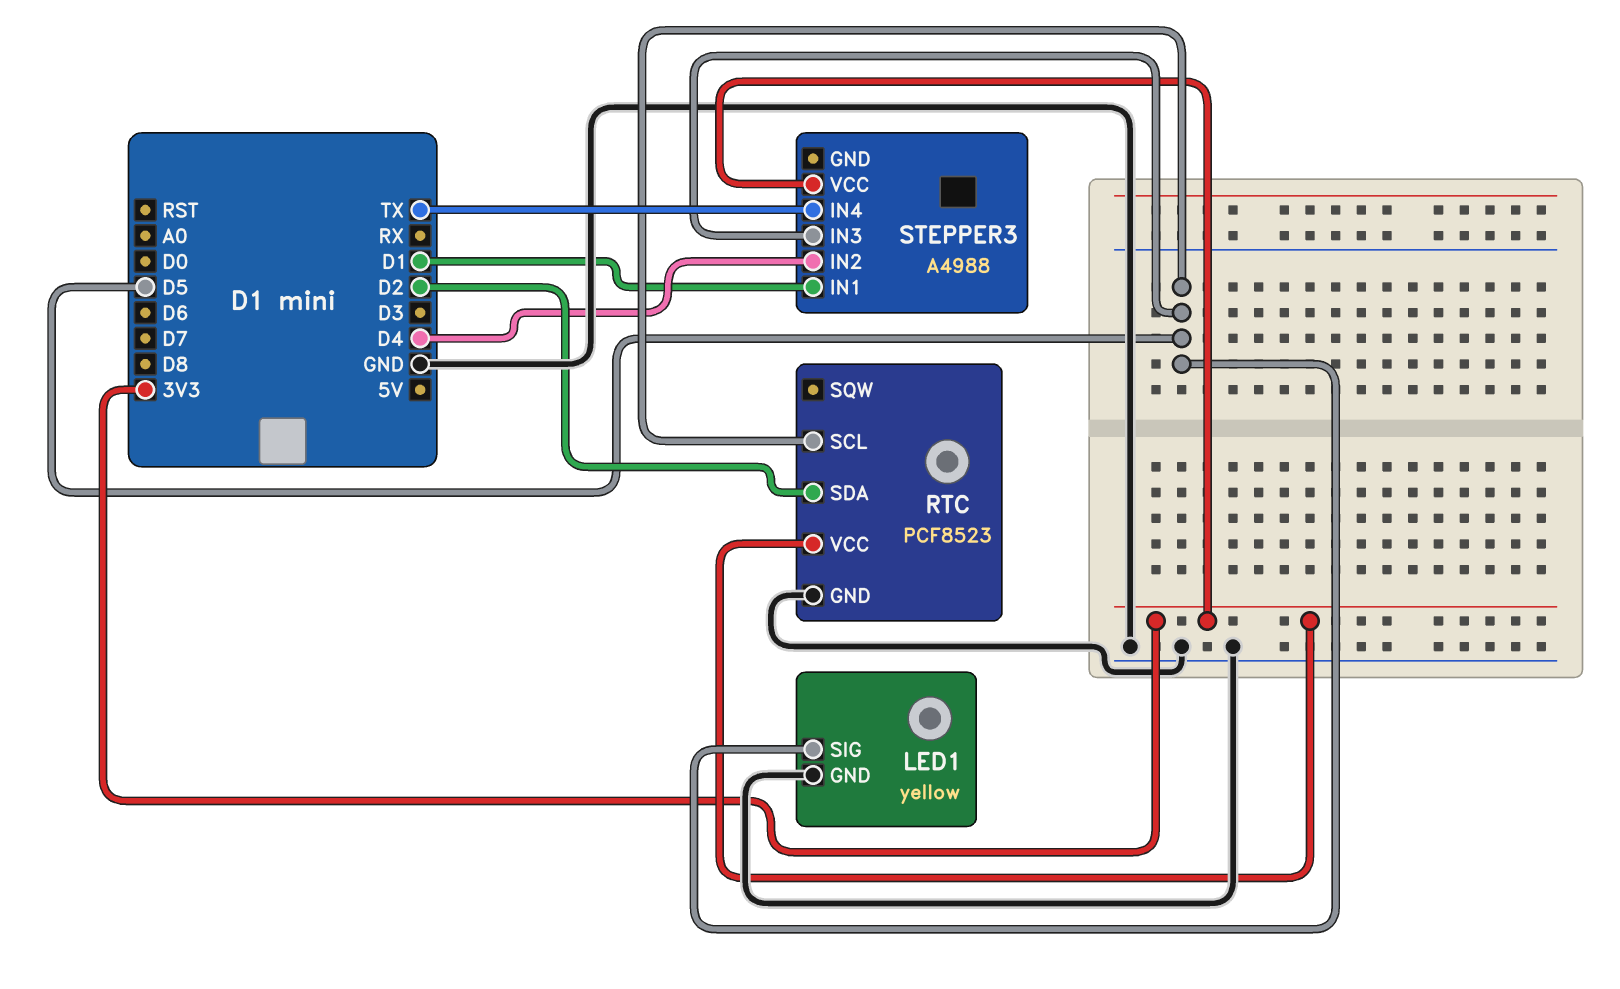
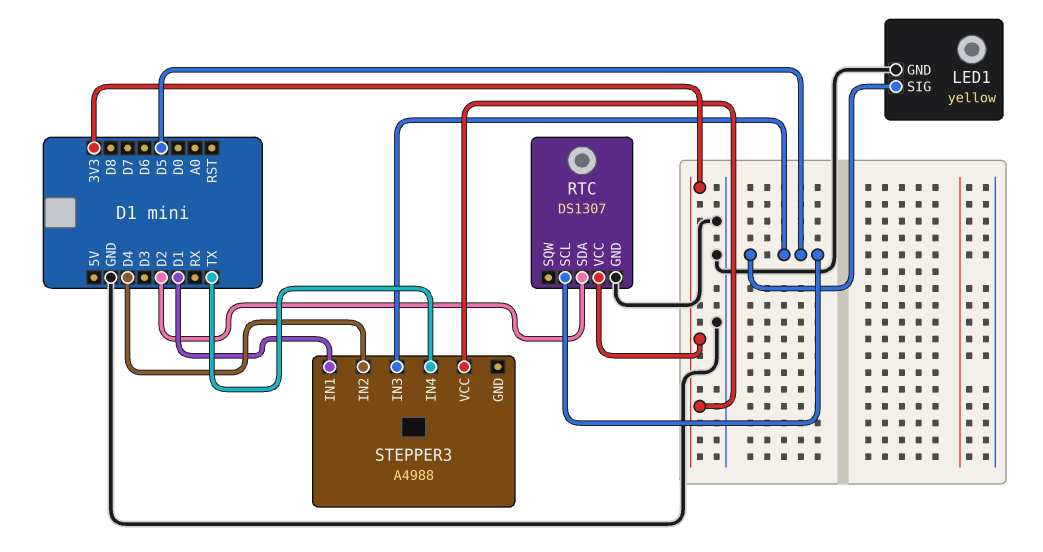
RTC: PCF8523 -> DS1307

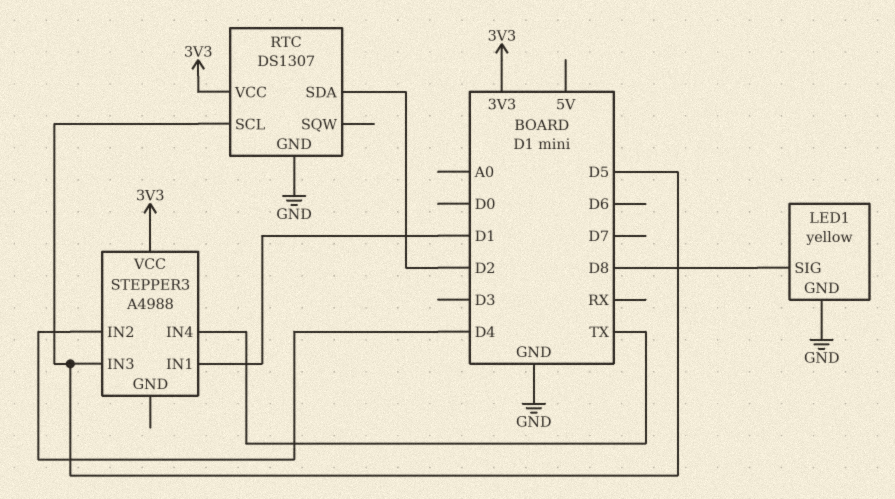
LED1 pin SIG: D5 -> D8

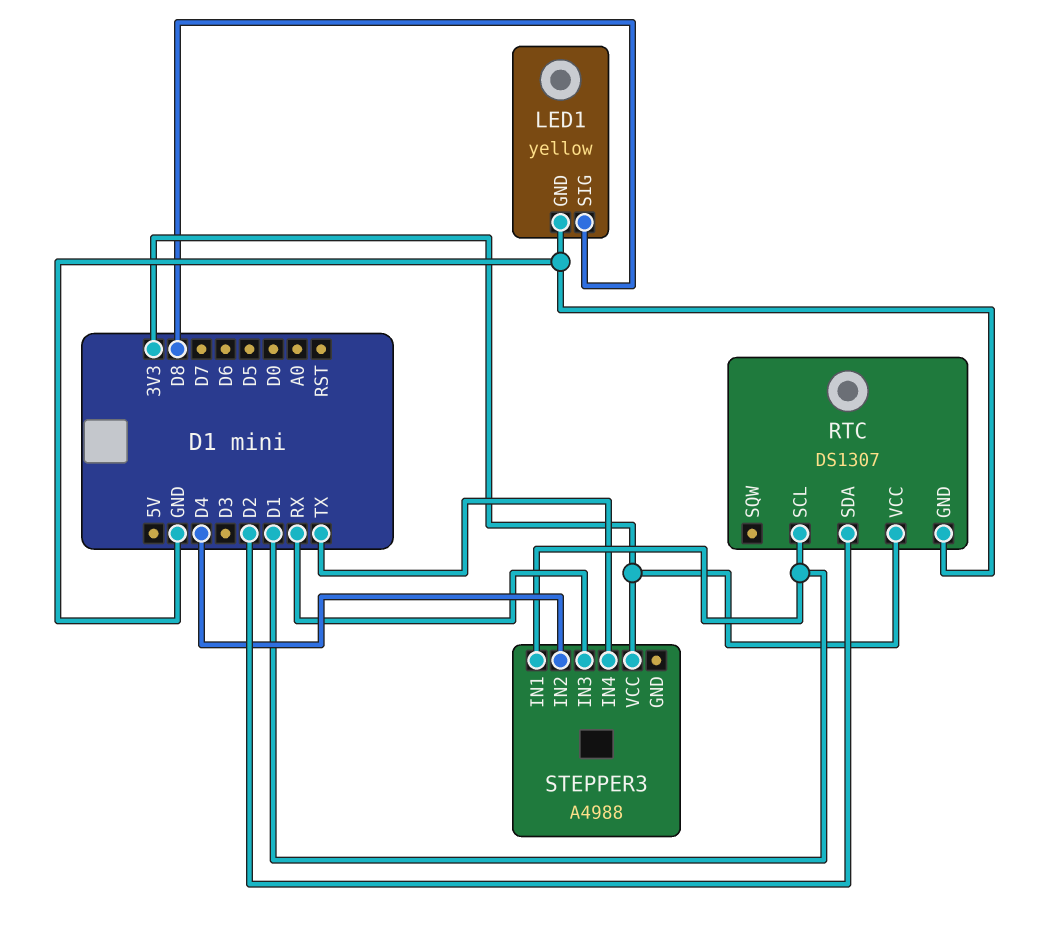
RTC pin SCL: D5 -> D1
STEPPER3 pin IN3: D5 -> RX

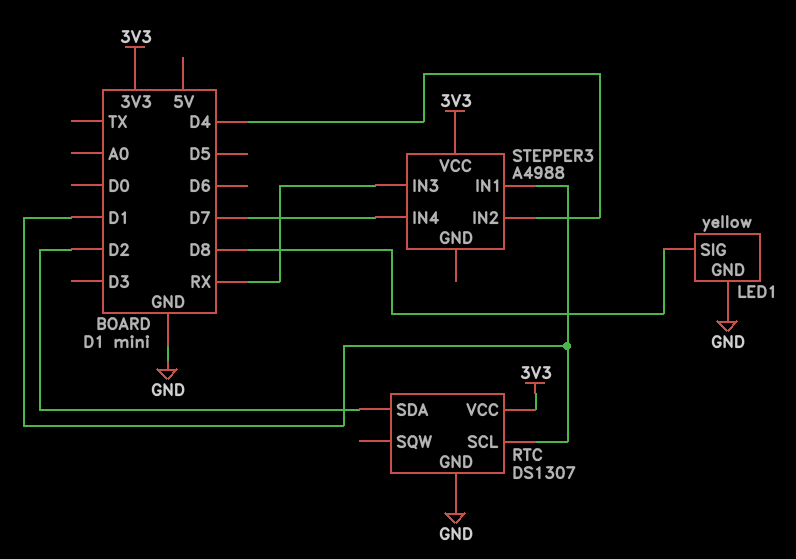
STEPPER3 pin IN4: TX -> D7

